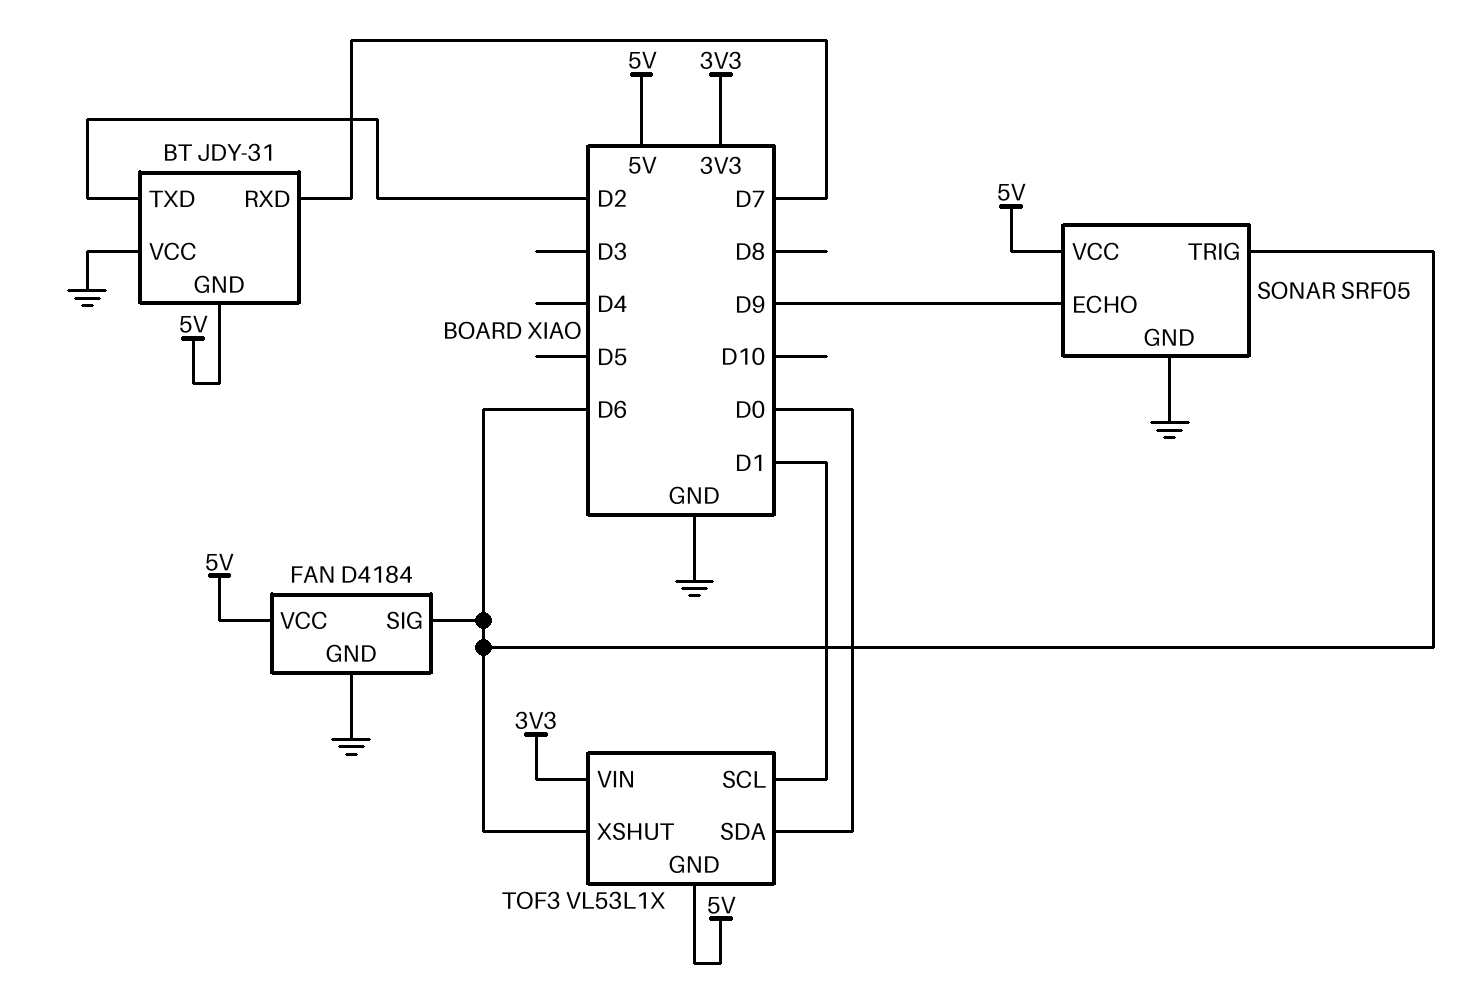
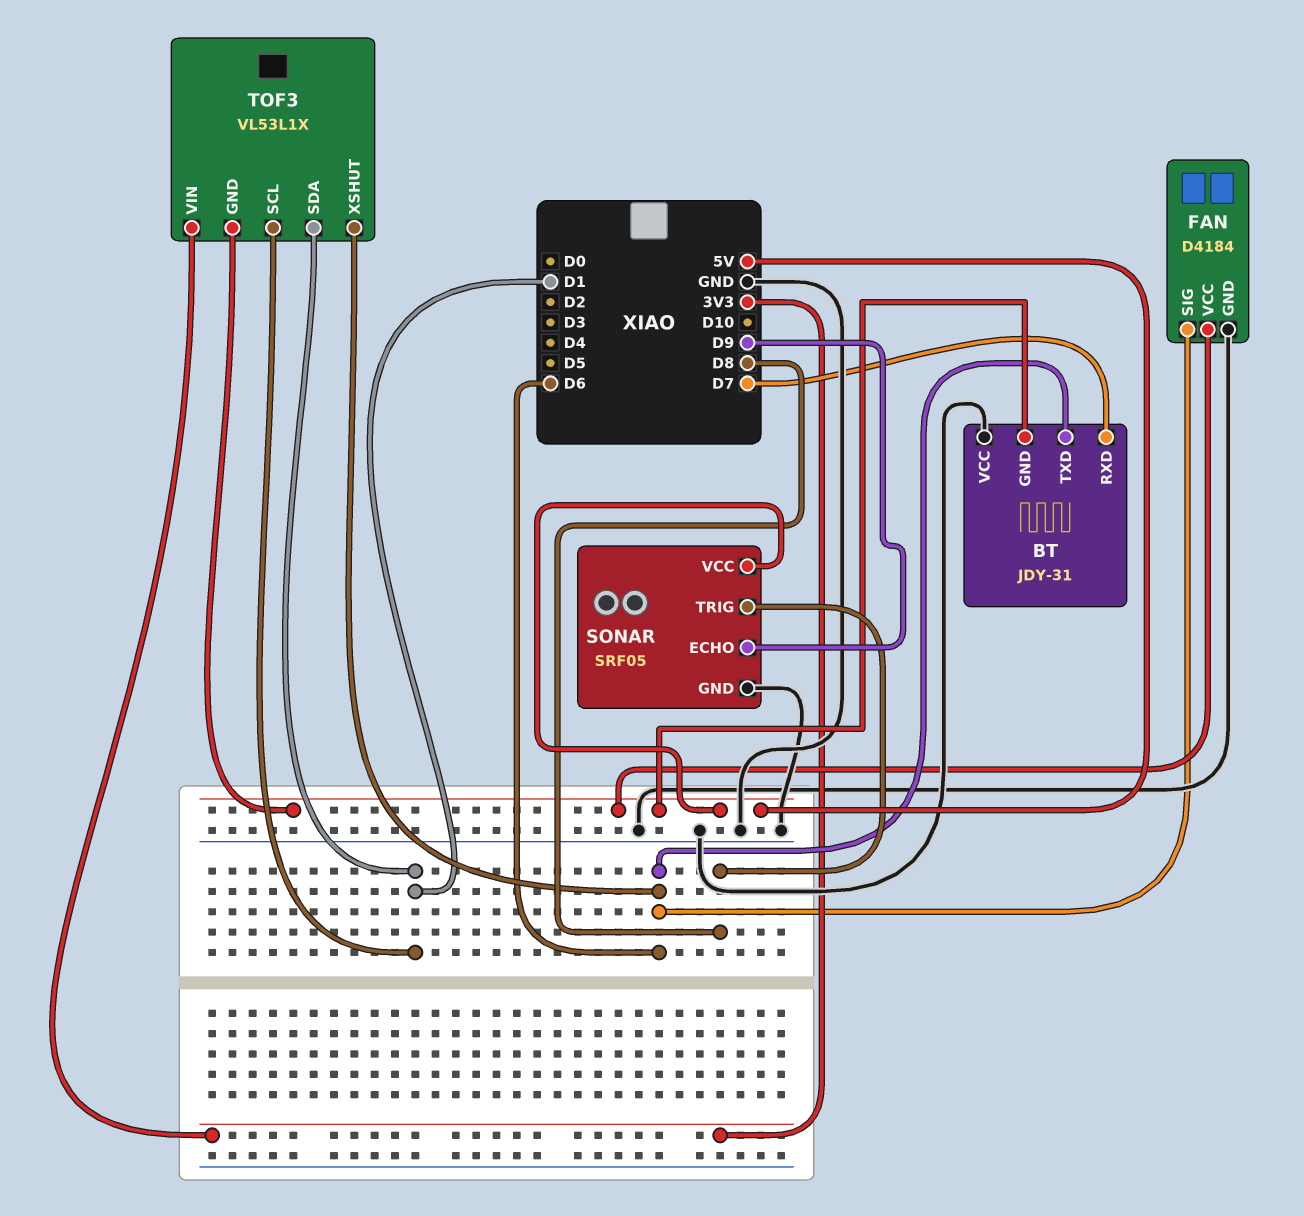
BT pin TXD: D2 -> D6
SONAR pin TRIG: D6 -> D8
TOF3 pin SDA: D0 -> D1

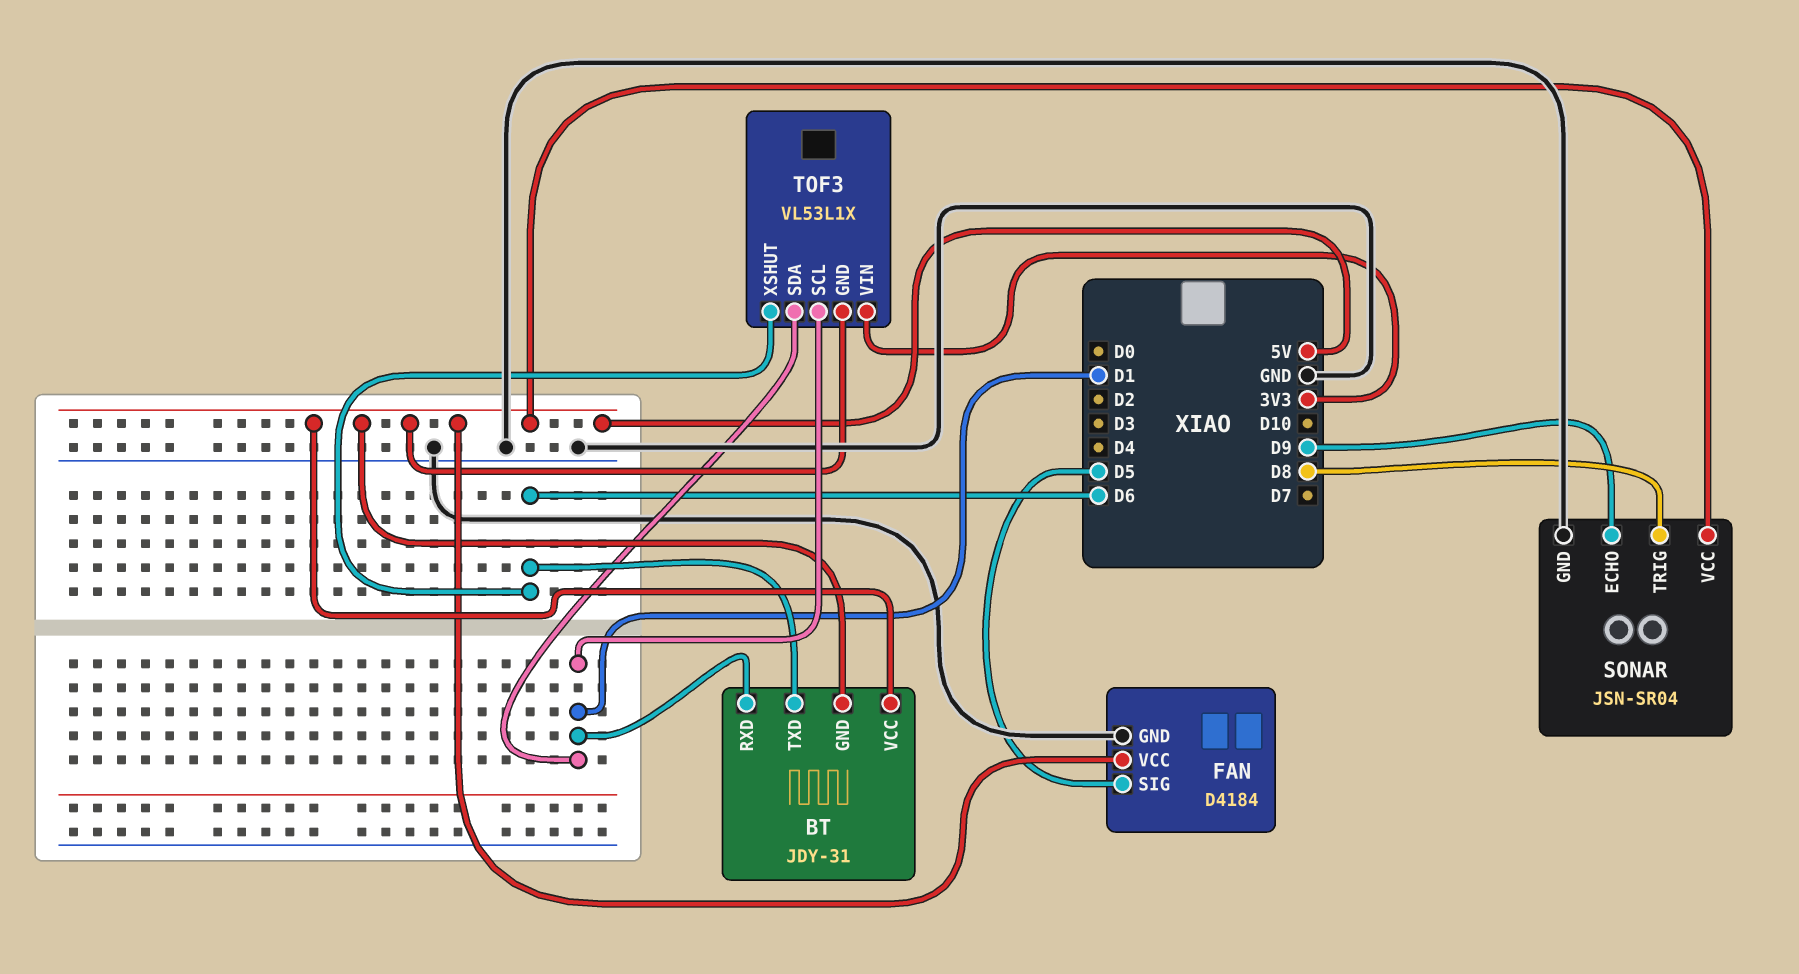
BT pin RXD: D7 -> D1
BT pin VCC: GND -> 5V
FAN pin SIG: D6 -> D5
SONAR: SRF05 -> JSN-SR04

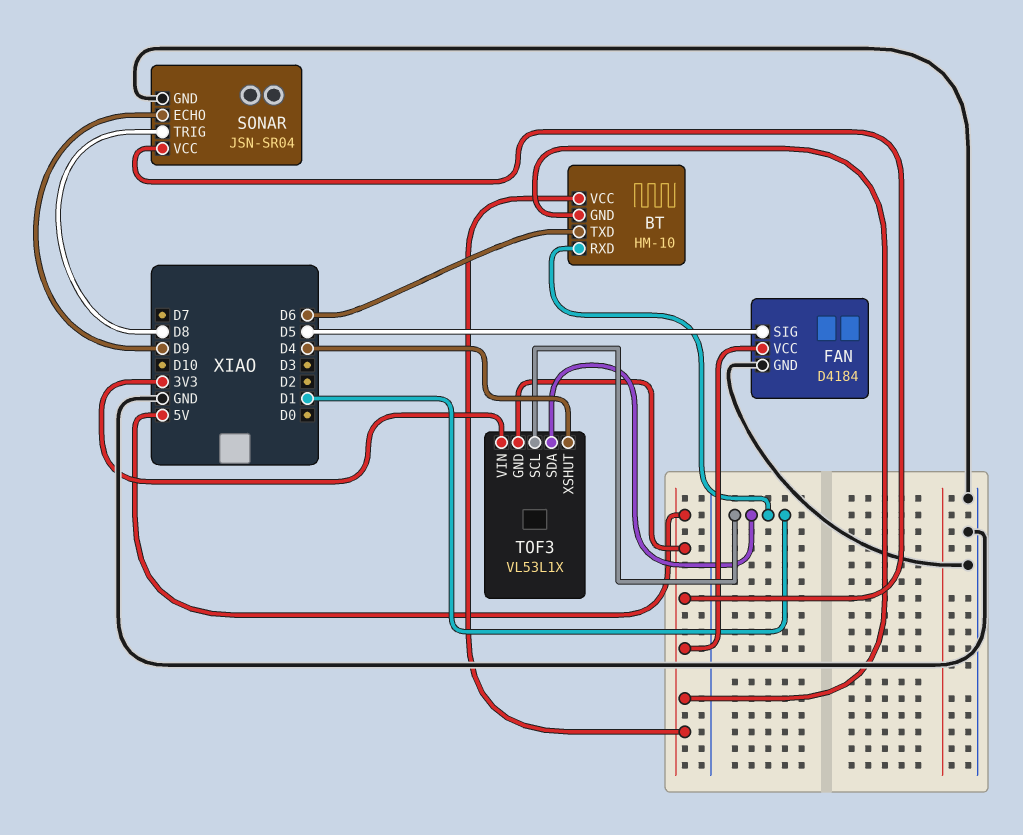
BT: JDY-31 -> HM-10
TOF3 pin XSHUT: D6 -> D4

